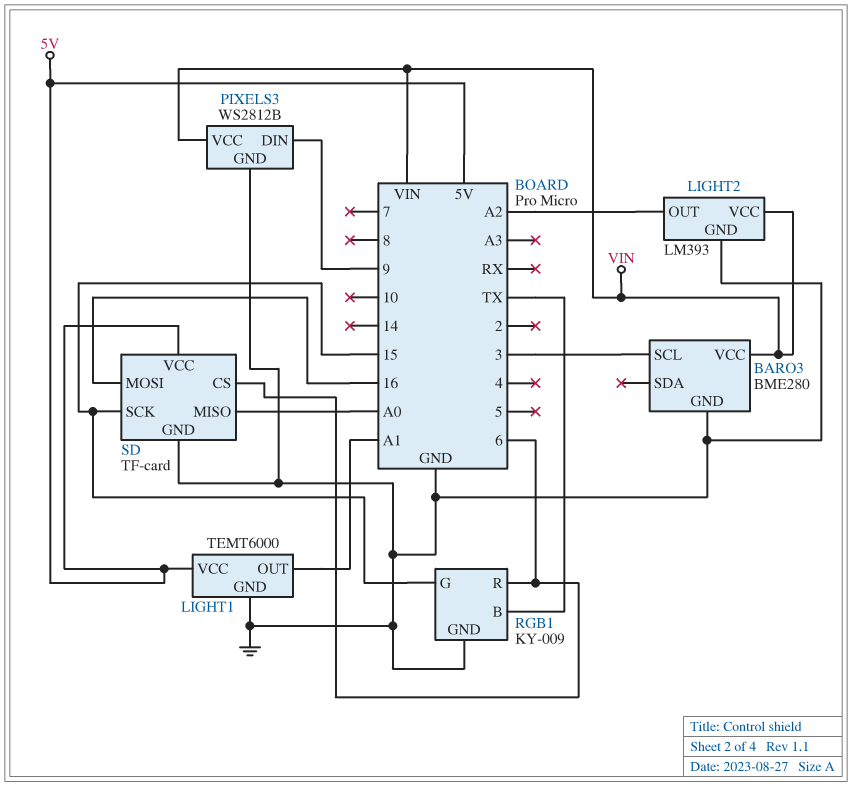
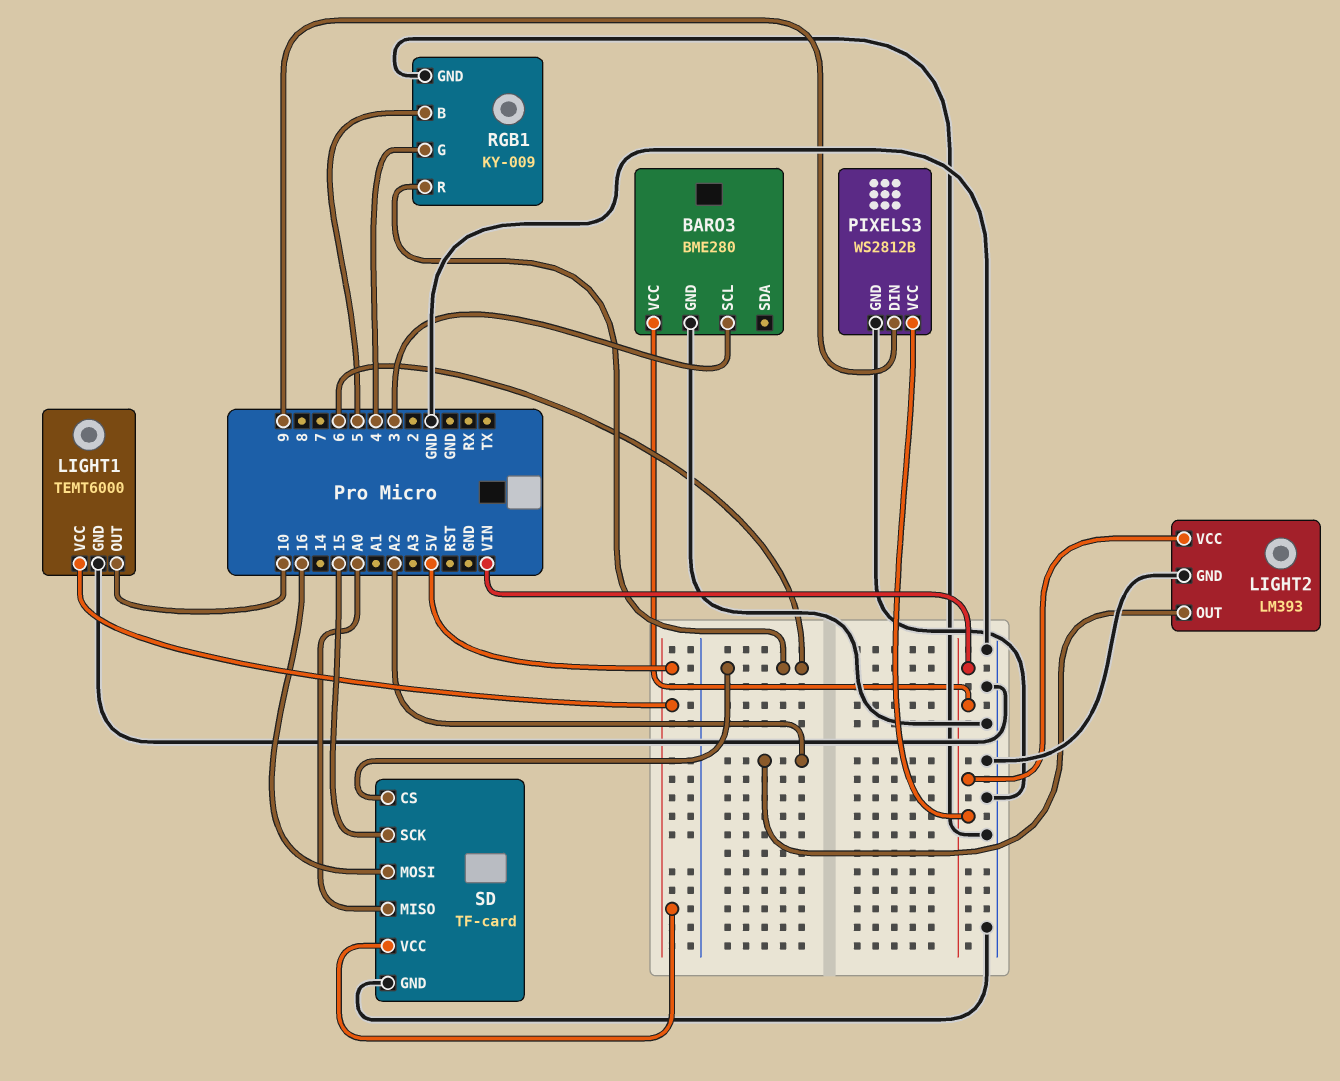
LIGHT1 pin OUT: A1 -> 10
RGB1 pin B: TX -> 5
RGB1 pin G: 15 -> 4

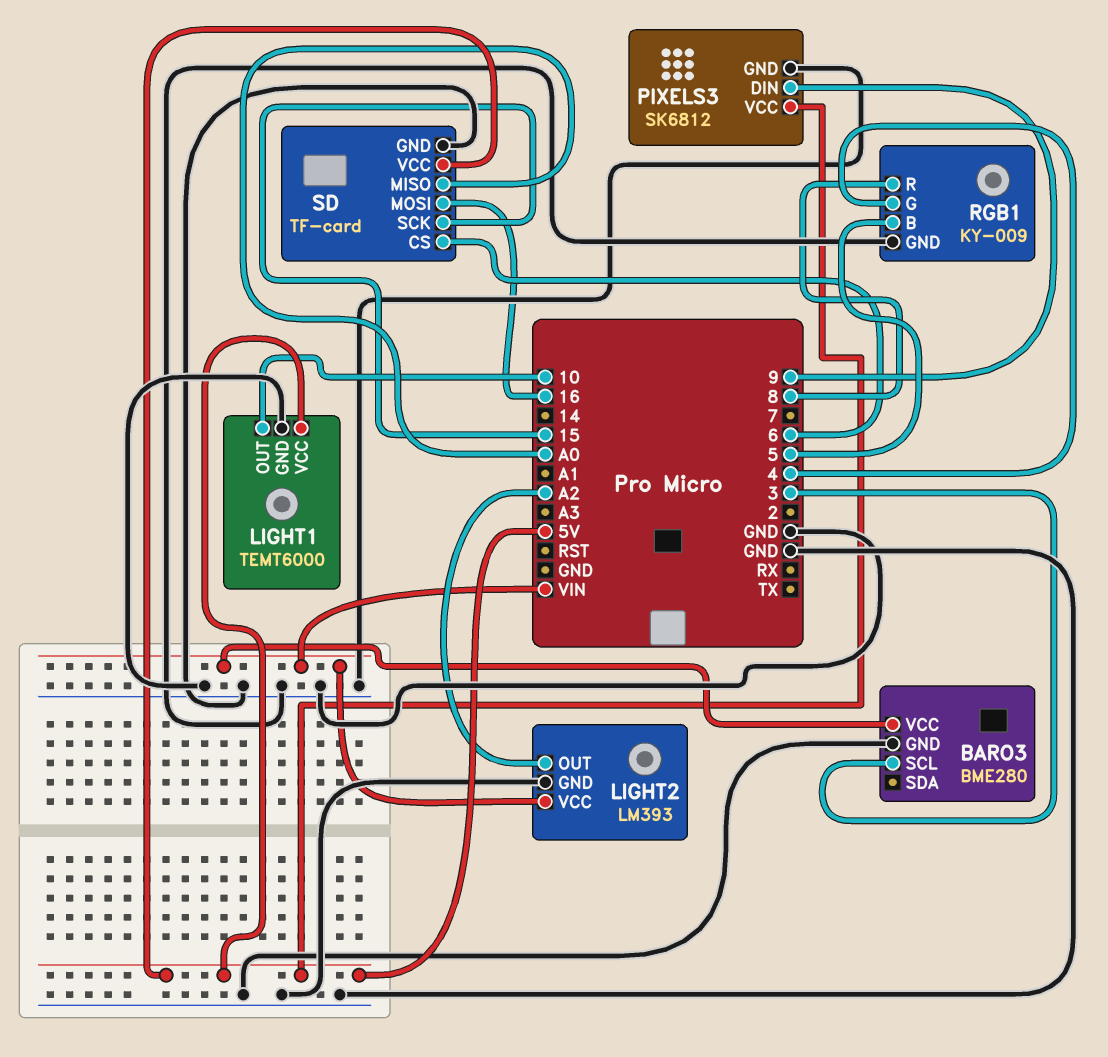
PIXELS3: WS2812B -> SK6812
PIXELS3 pin VCC: VIN -> 5V
RGB1 pin R: 6 -> 8

